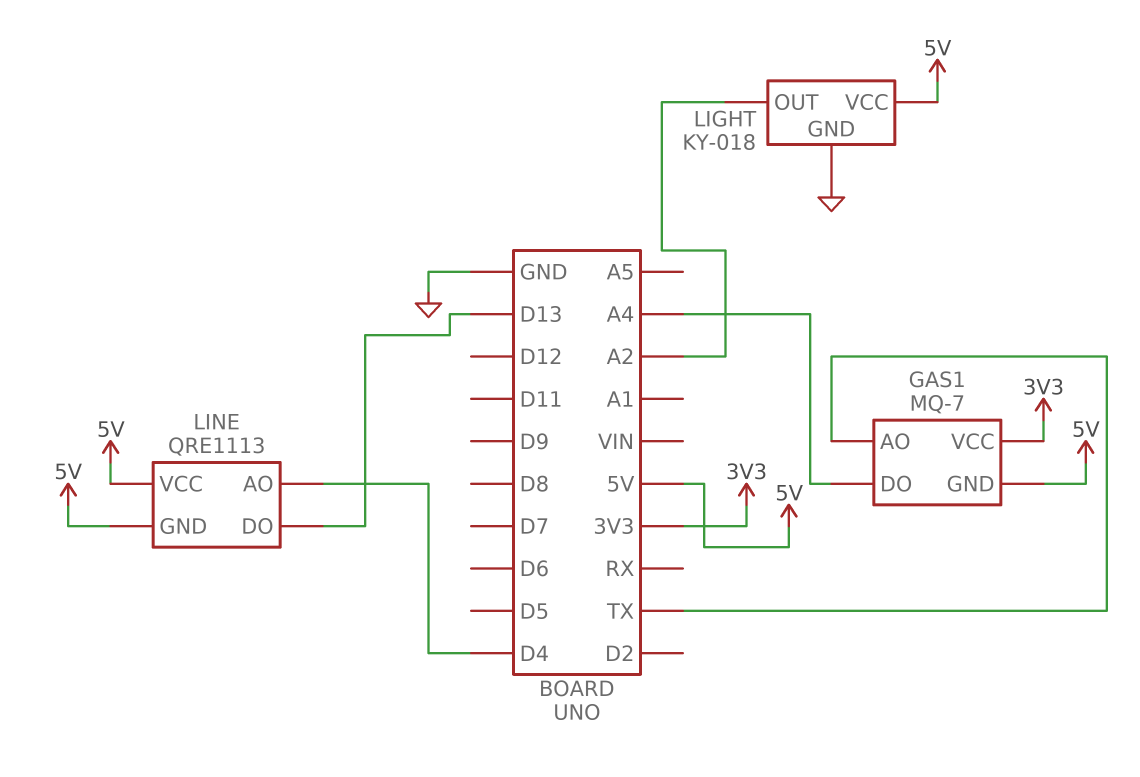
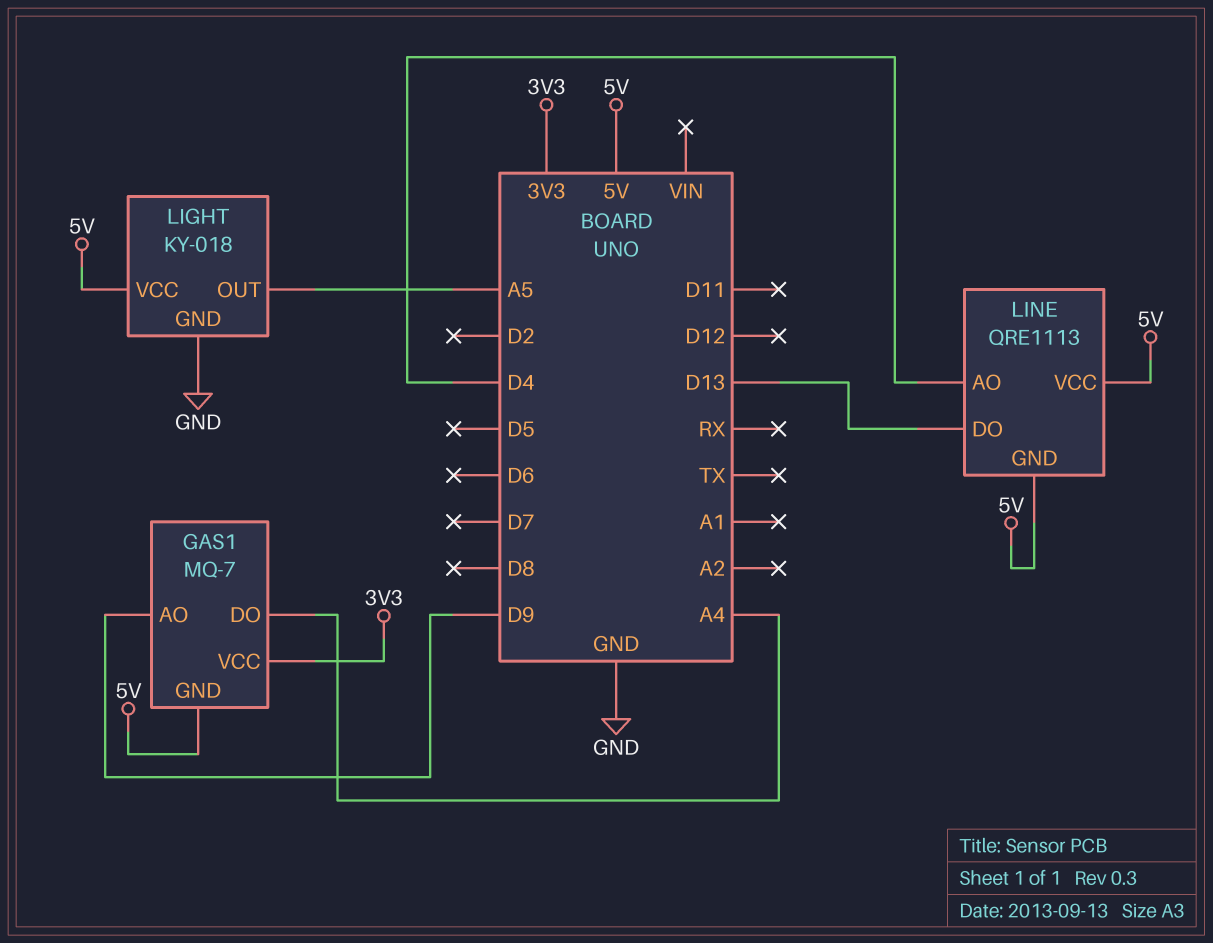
GAS1 pin AO: TX -> D9
LIGHT pin OUT: A2 -> A5

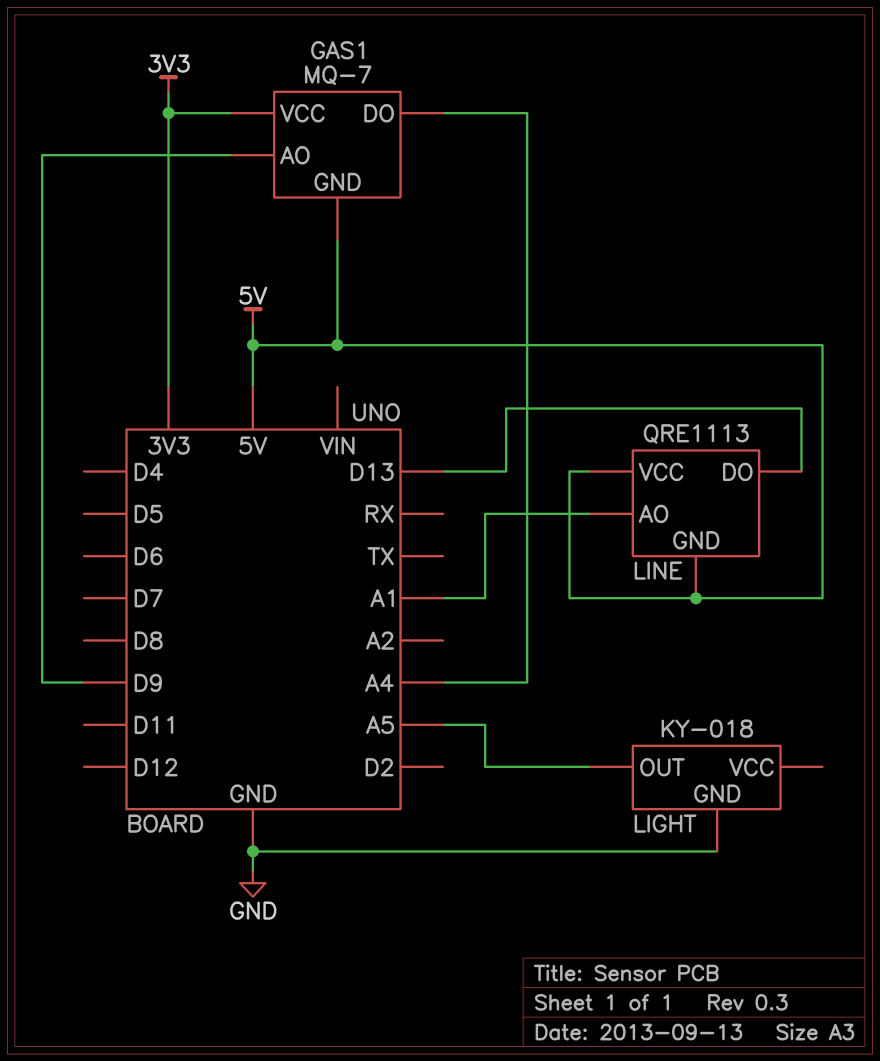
LIGHT pin VCC: 5V -> none
LINE pin AO: D4 -> A1

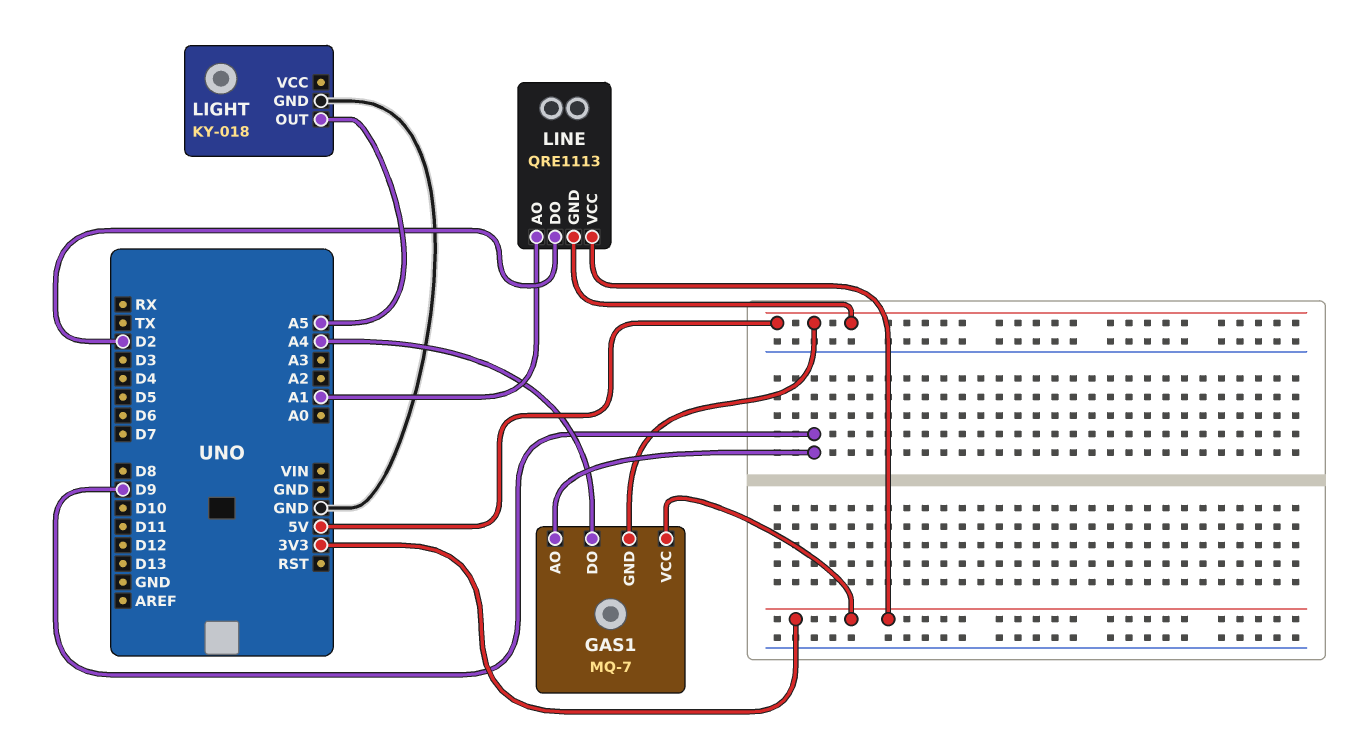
LINE pin DO: D13 -> D2
LINE pin VCC: 5V -> 3V3

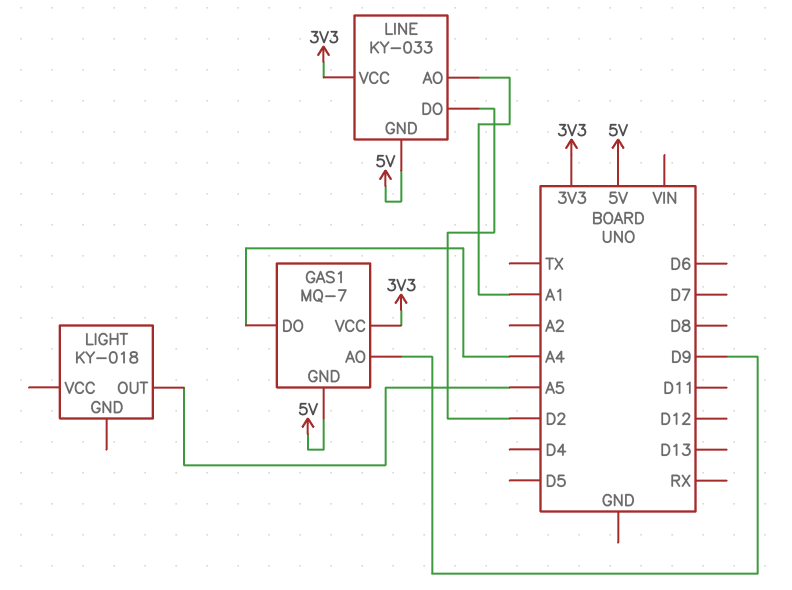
LIGHT pin GND: GND -> none
LINE: QRE1113 -> KY-033

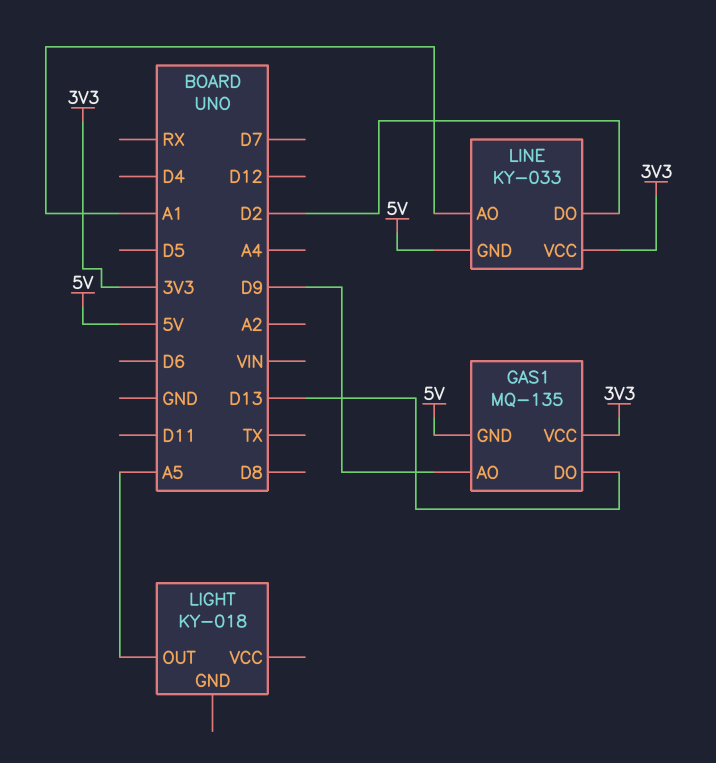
GAS1: MQ-7 -> MQ-135
GAS1 pin DO: A4 -> D13

